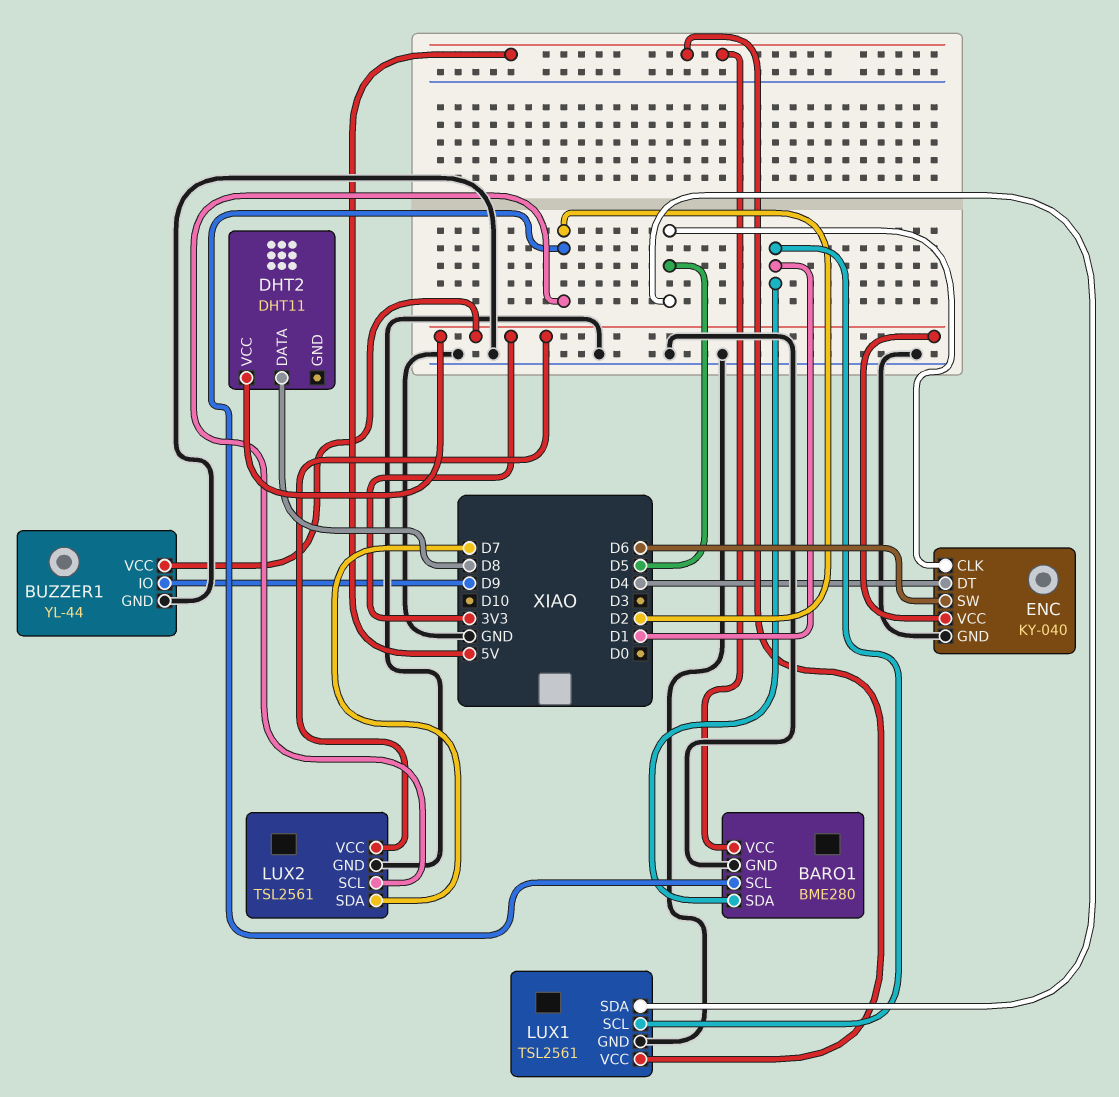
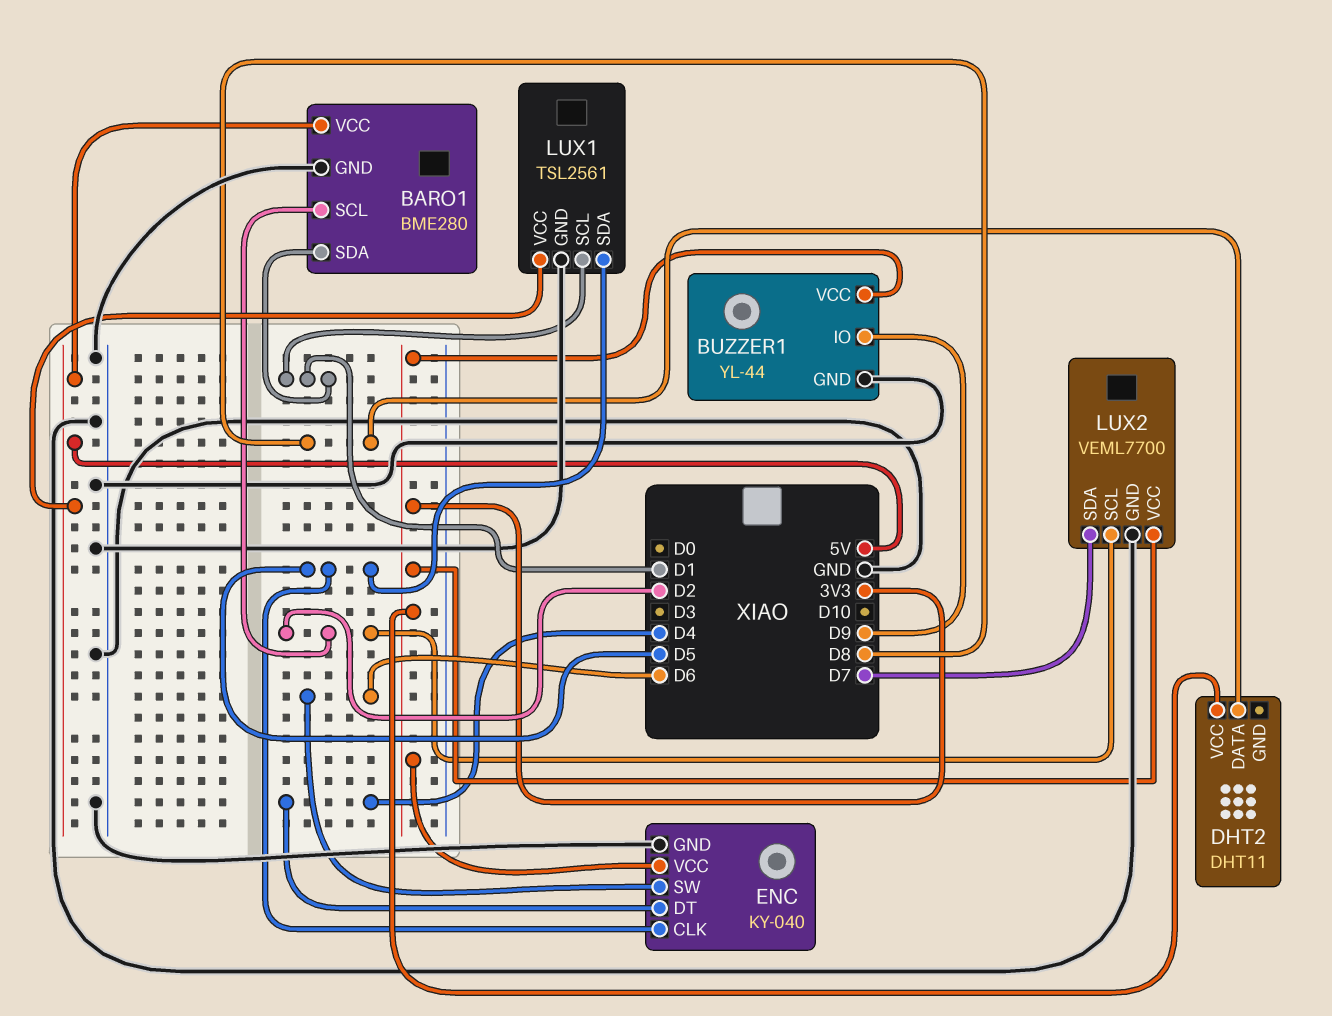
LUX2: TSL2561 -> VEML7700

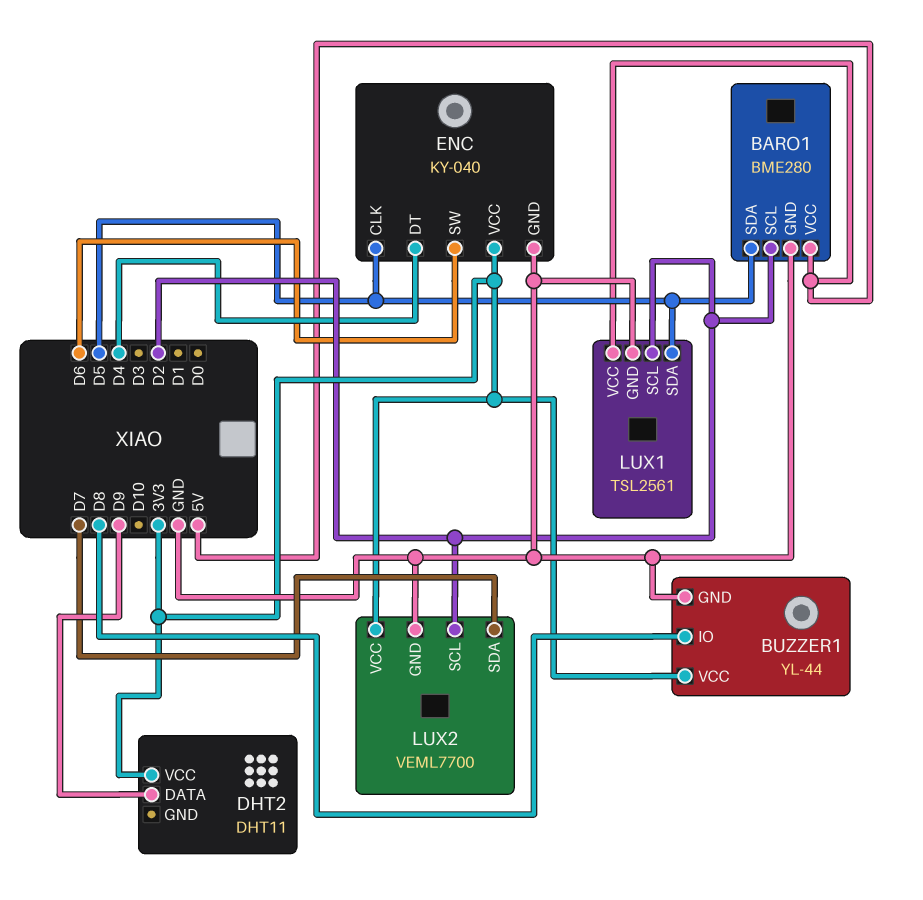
BARO1 pin SDA: D1 -> D5
BUZZER1 pin IO: D9 -> D8
DHT2 pin DATA: D8 -> D9
LUX1 pin SCL: D1 -> D2

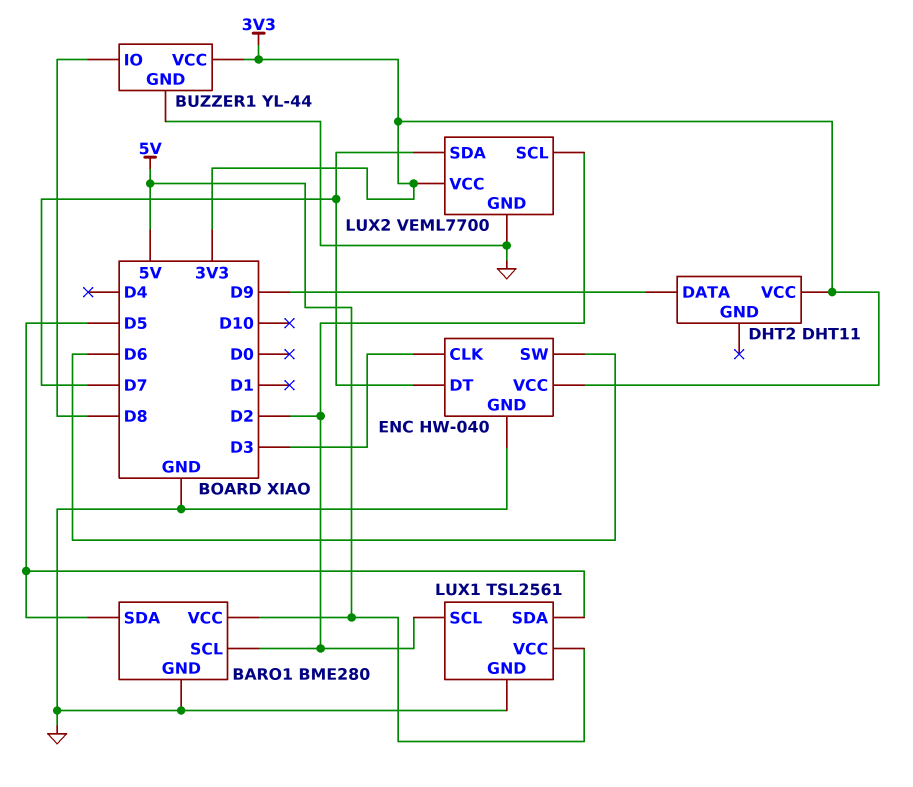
ENC: KY-040 -> HW-040
ENC pin CLK: D5 -> D3
ENC pin DT: D4 -> D7

